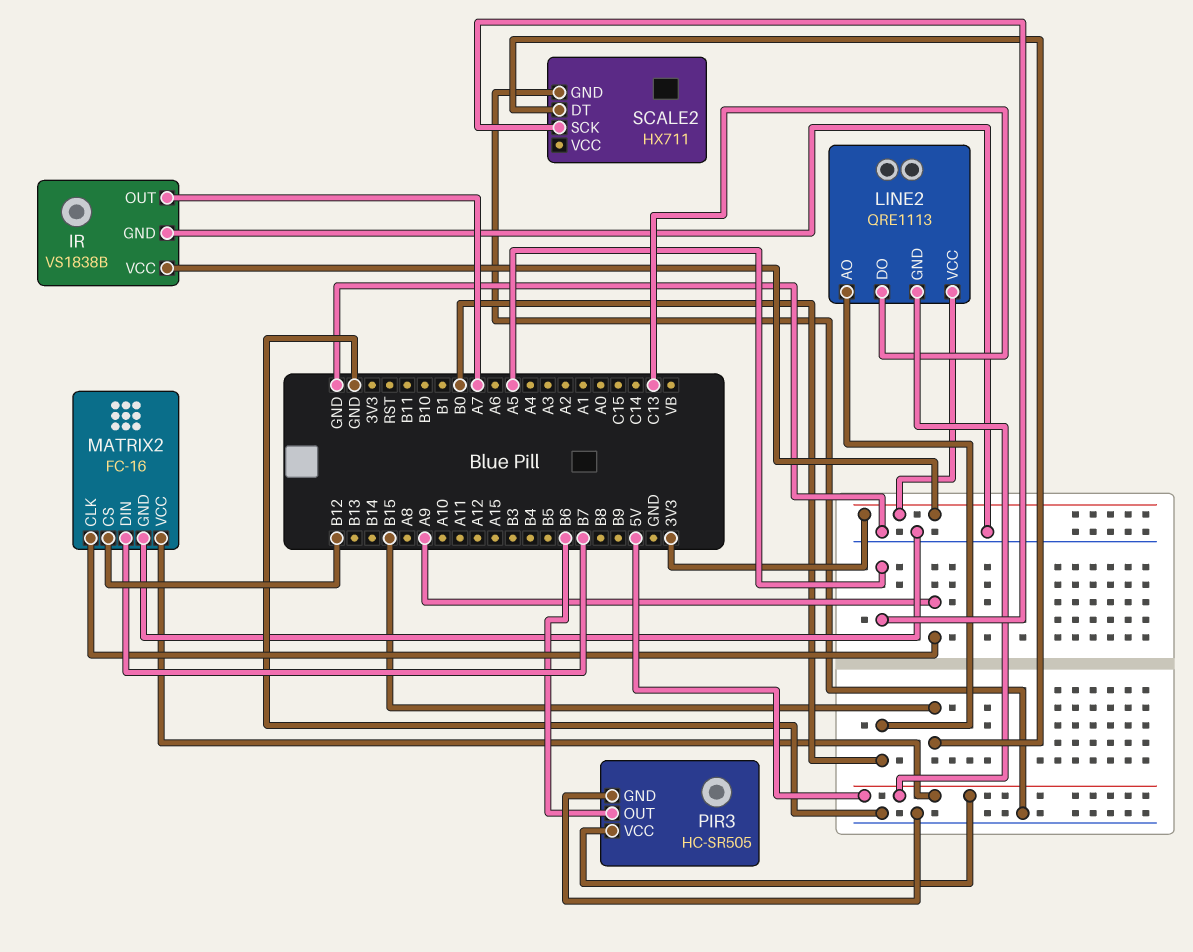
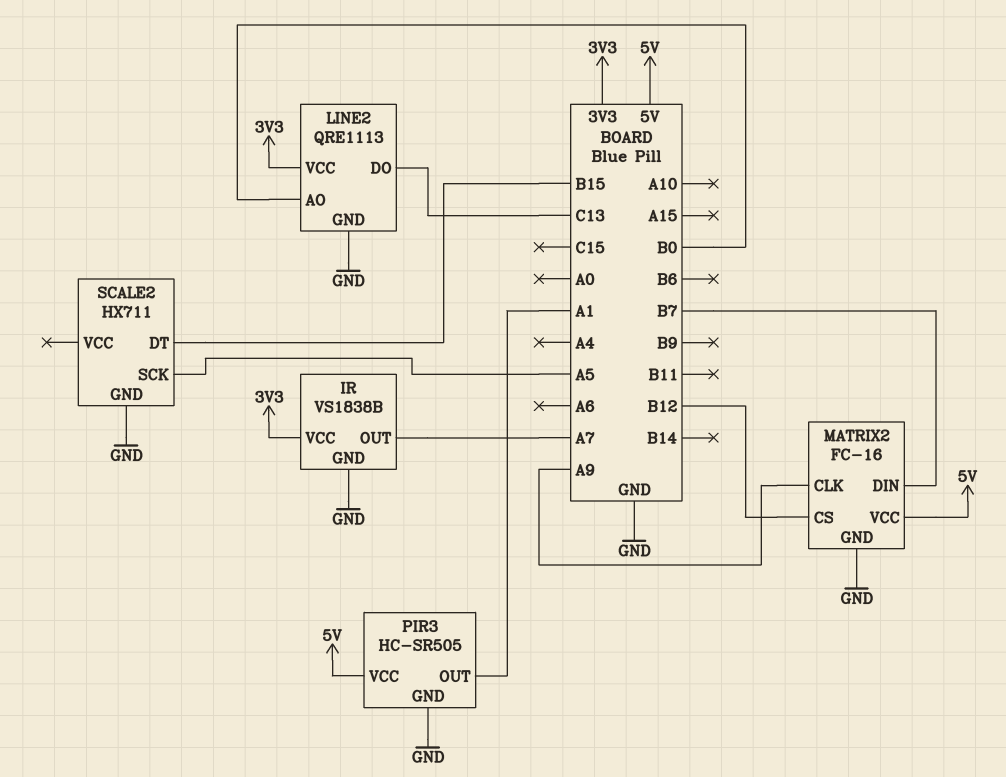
LINE2 pin GND: 5V -> GND
PIR3 pin OUT: B6 -> A1

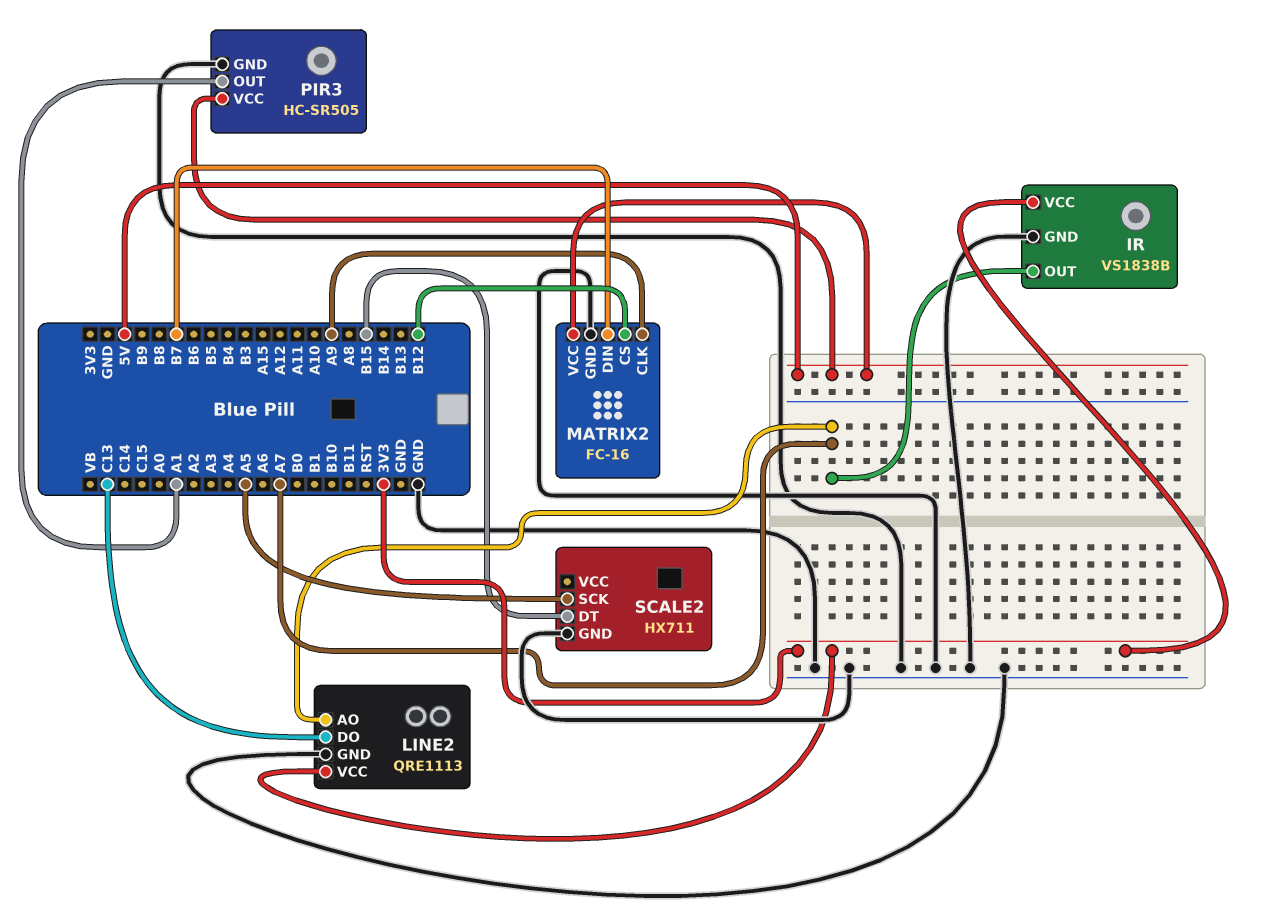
LINE2 pin AO: B0 -> A7

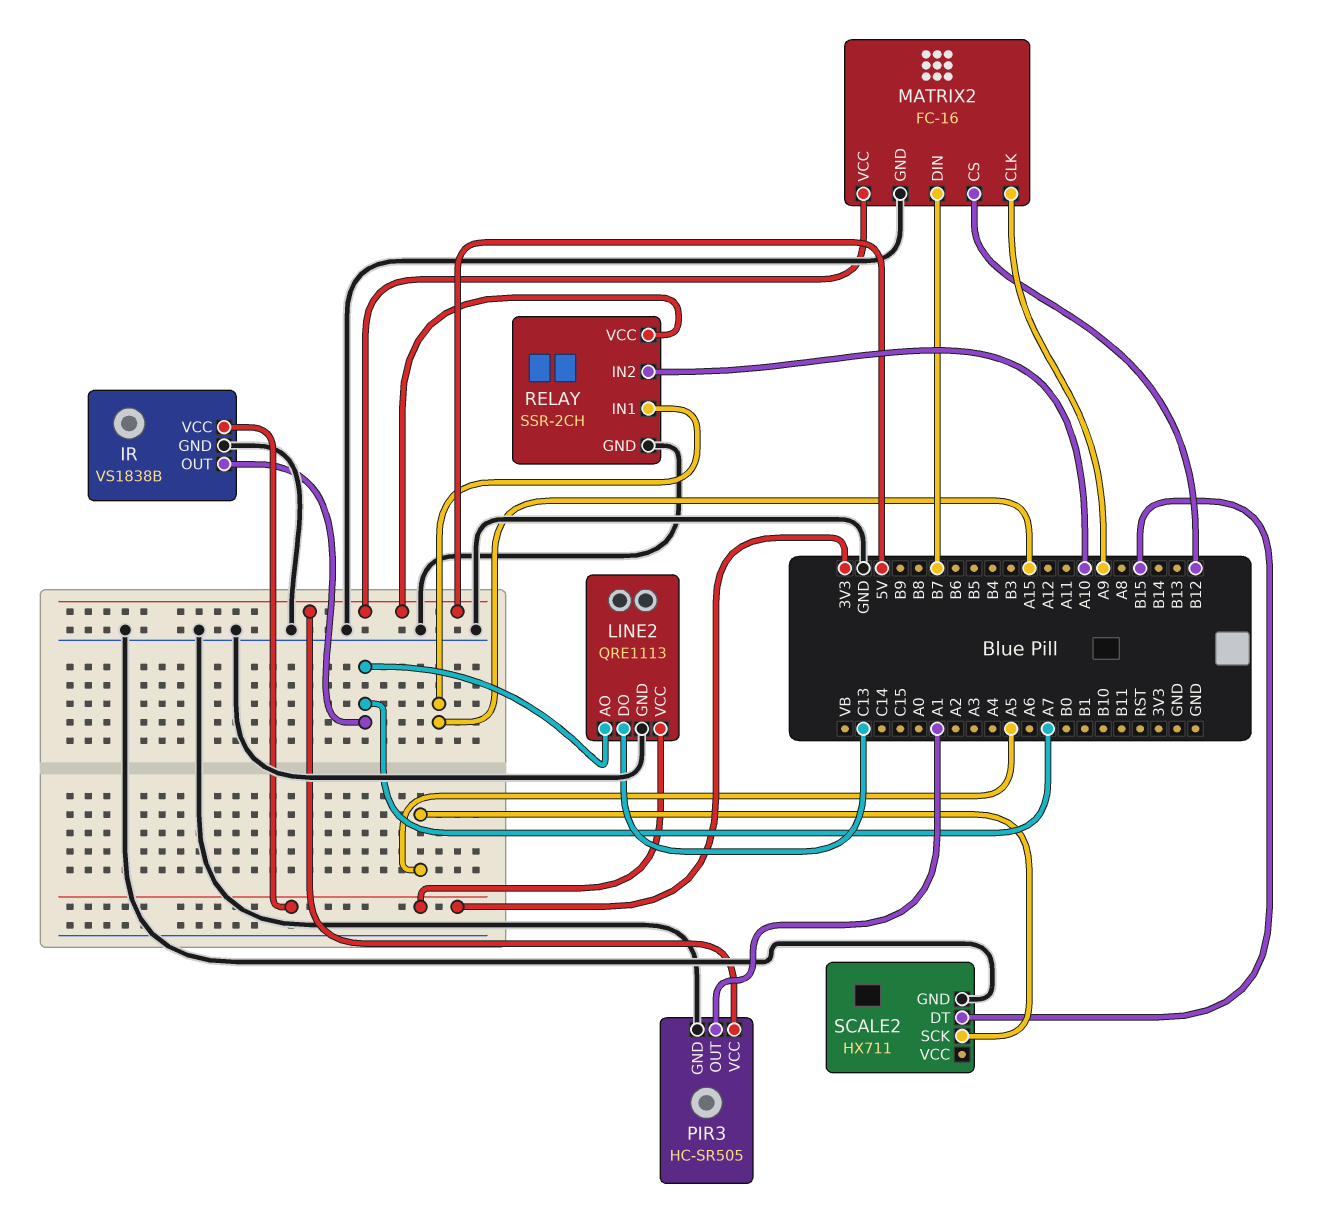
RELAY: none -> SSR-2CH
RELAY pin GND: none -> GND
RELAY pin IN1: none -> A15
RELAY pin IN2: none -> A10
RELAY pin VCC: none -> 5V

